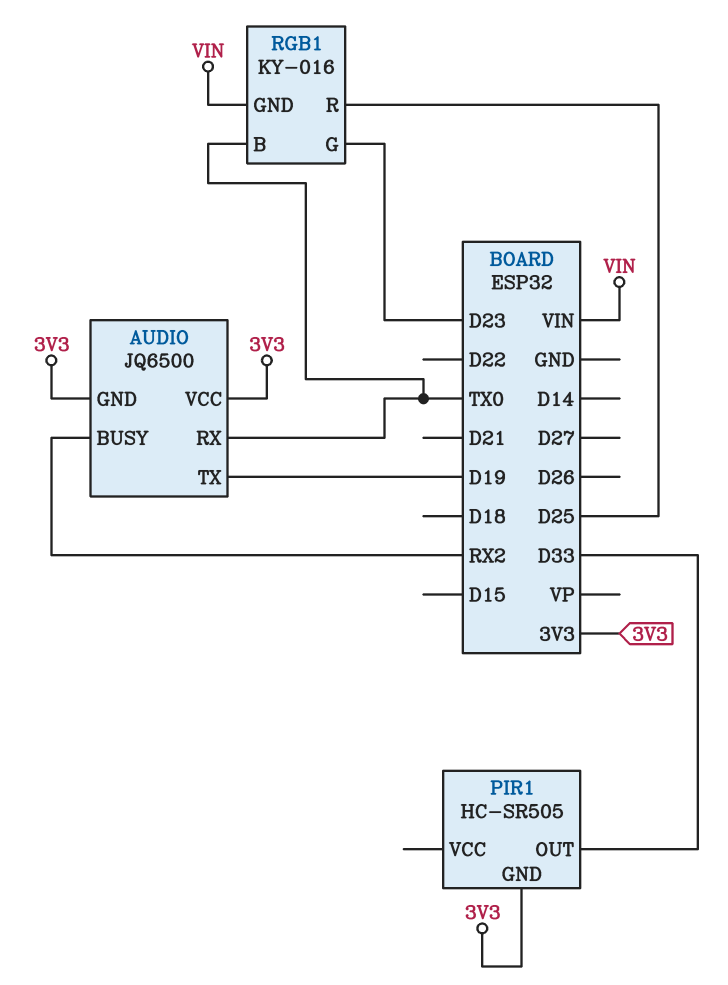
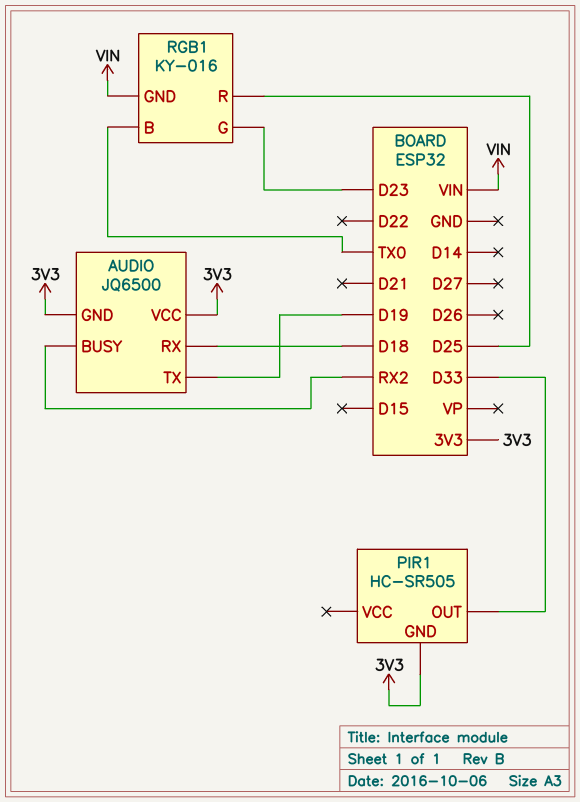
AUDIO pin RX: TX0 -> D18

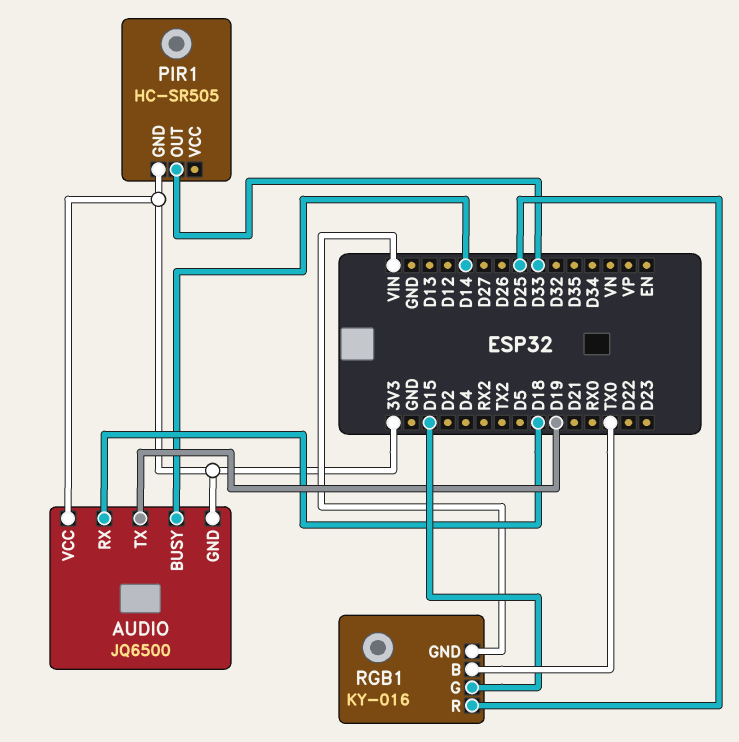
AUDIO pin BUSY: RX2 -> D14
RGB1 pin G: D23 -> D15

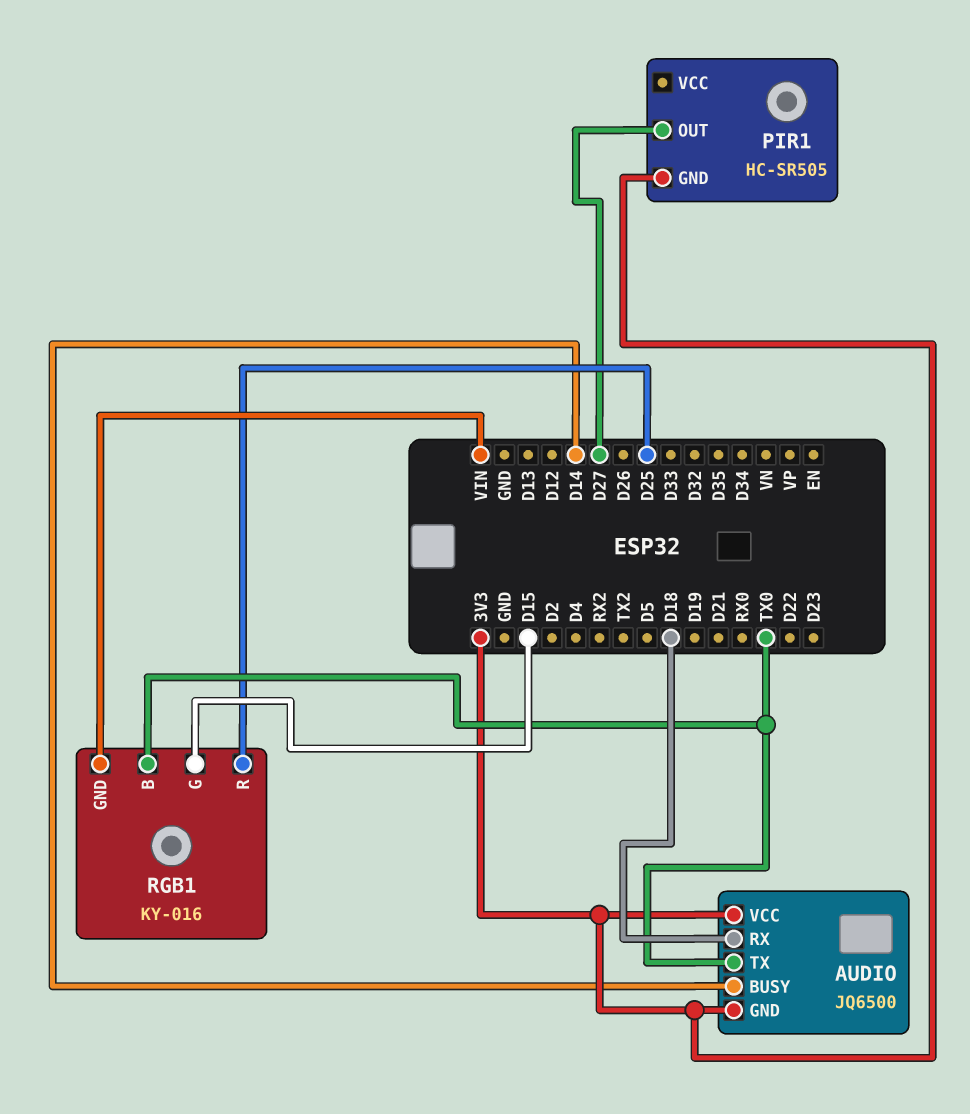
AUDIO pin TX: D19 -> TX0
PIR1 pin OUT: D33 -> D27

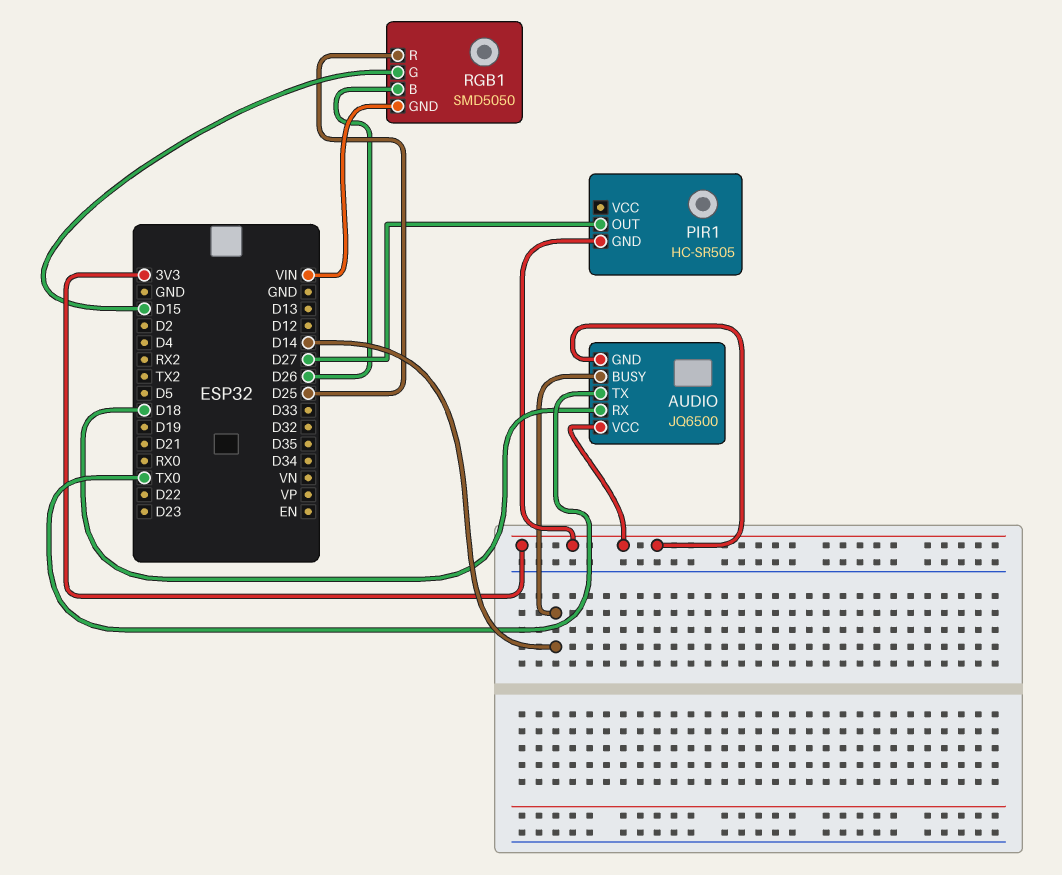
RGB1: KY-016 -> SMD5050
RGB1 pin B: TX0 -> D26

